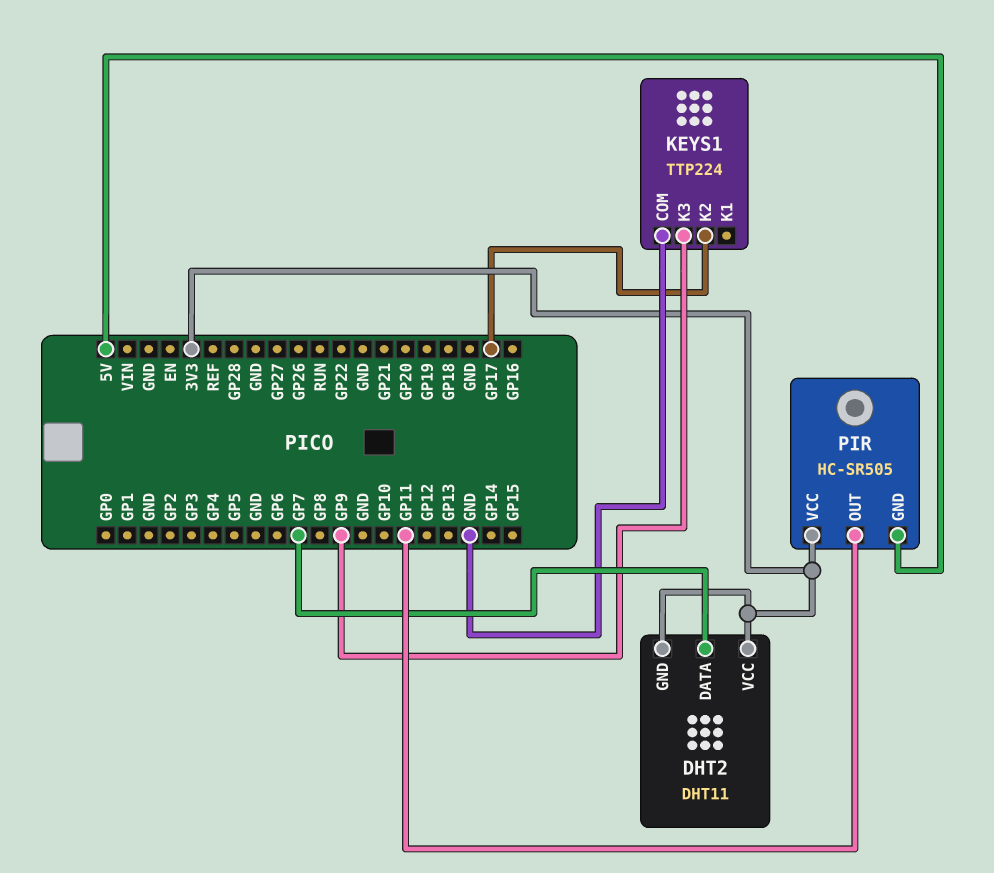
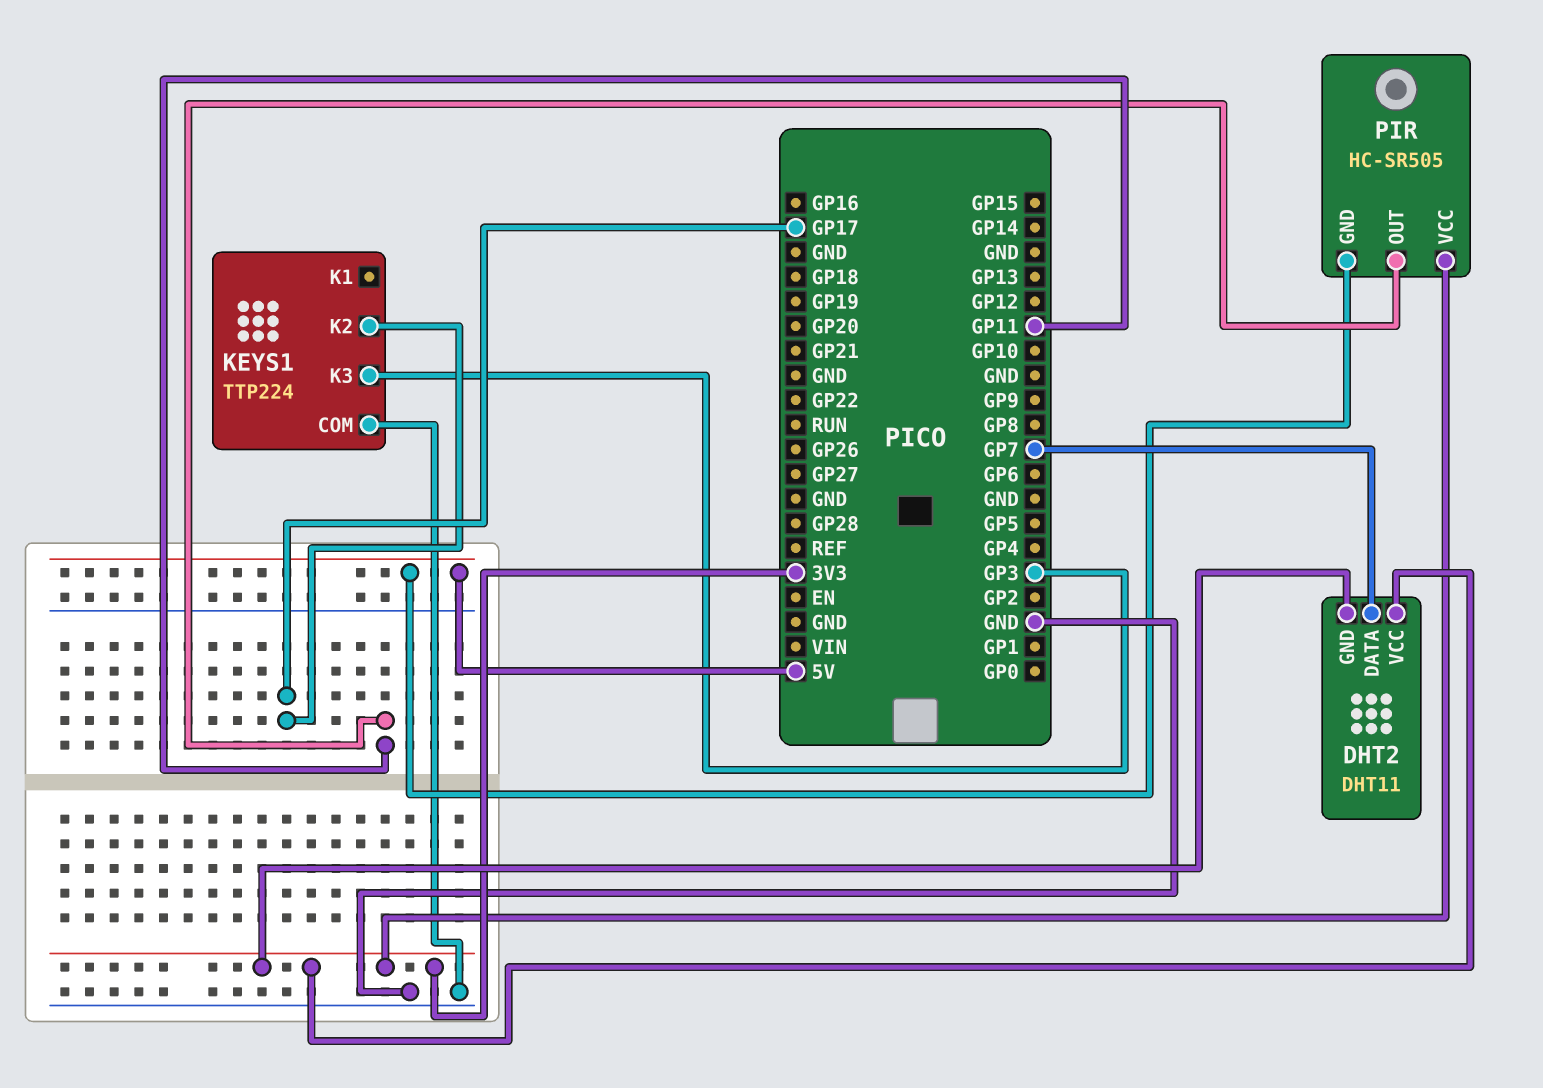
KEYS1 pin K3: GP9 -> GP3

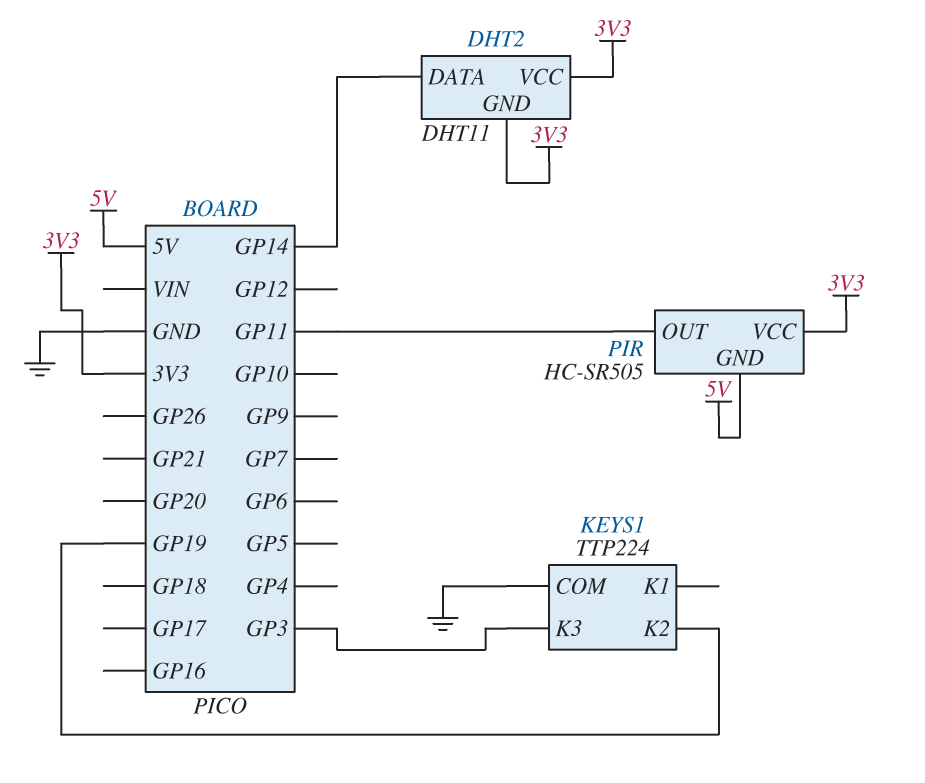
DHT2 pin DATA: GP7 -> GP14
KEYS1 pin K2: GP17 -> GP19

